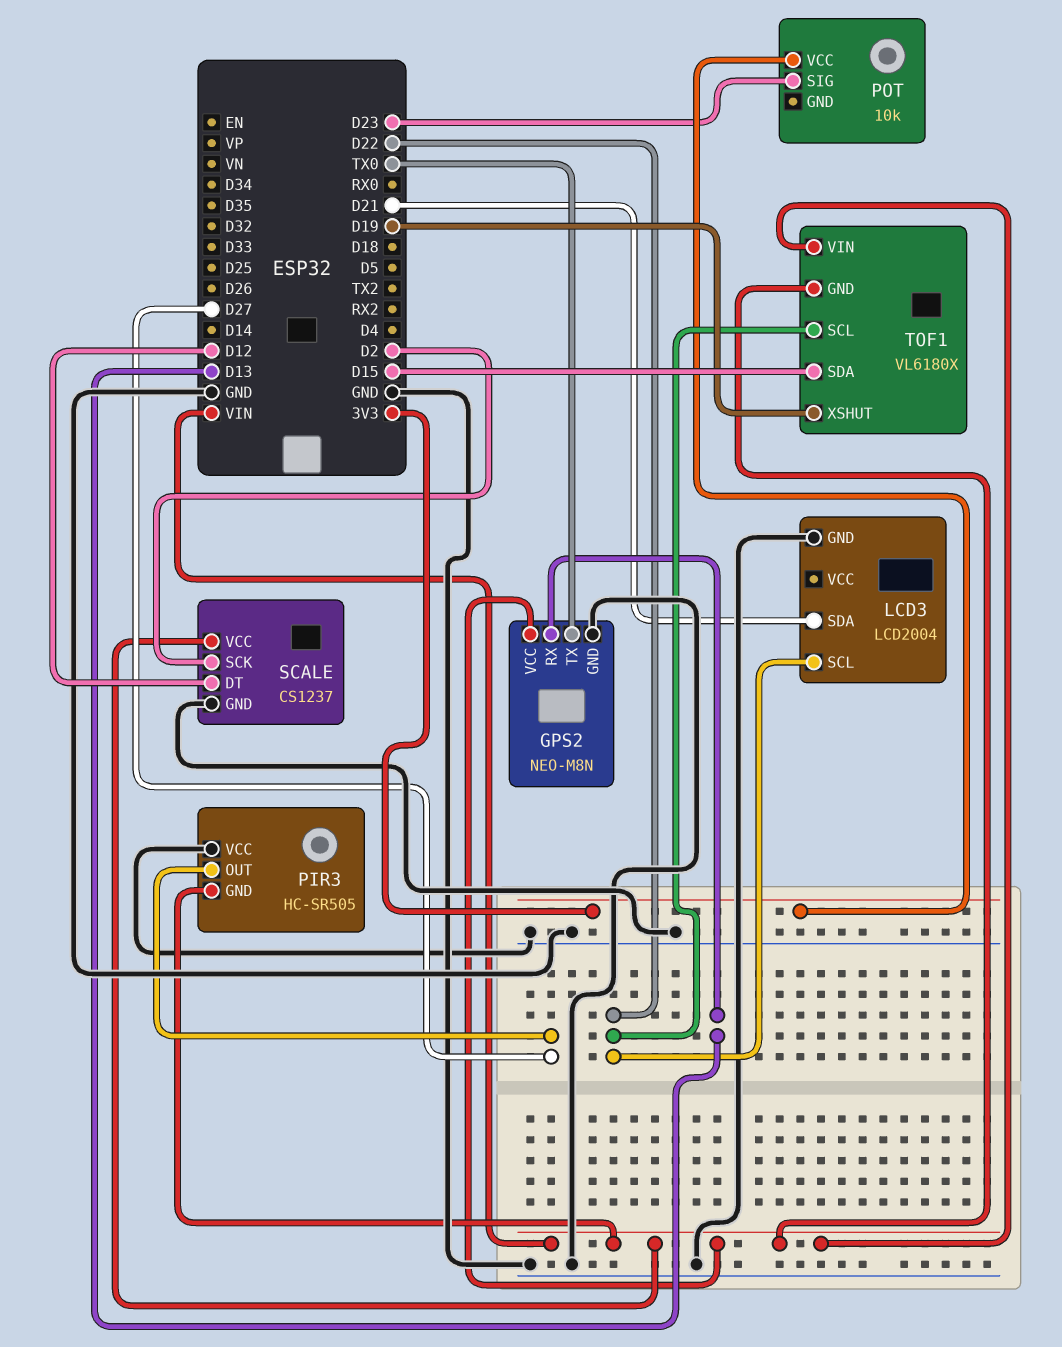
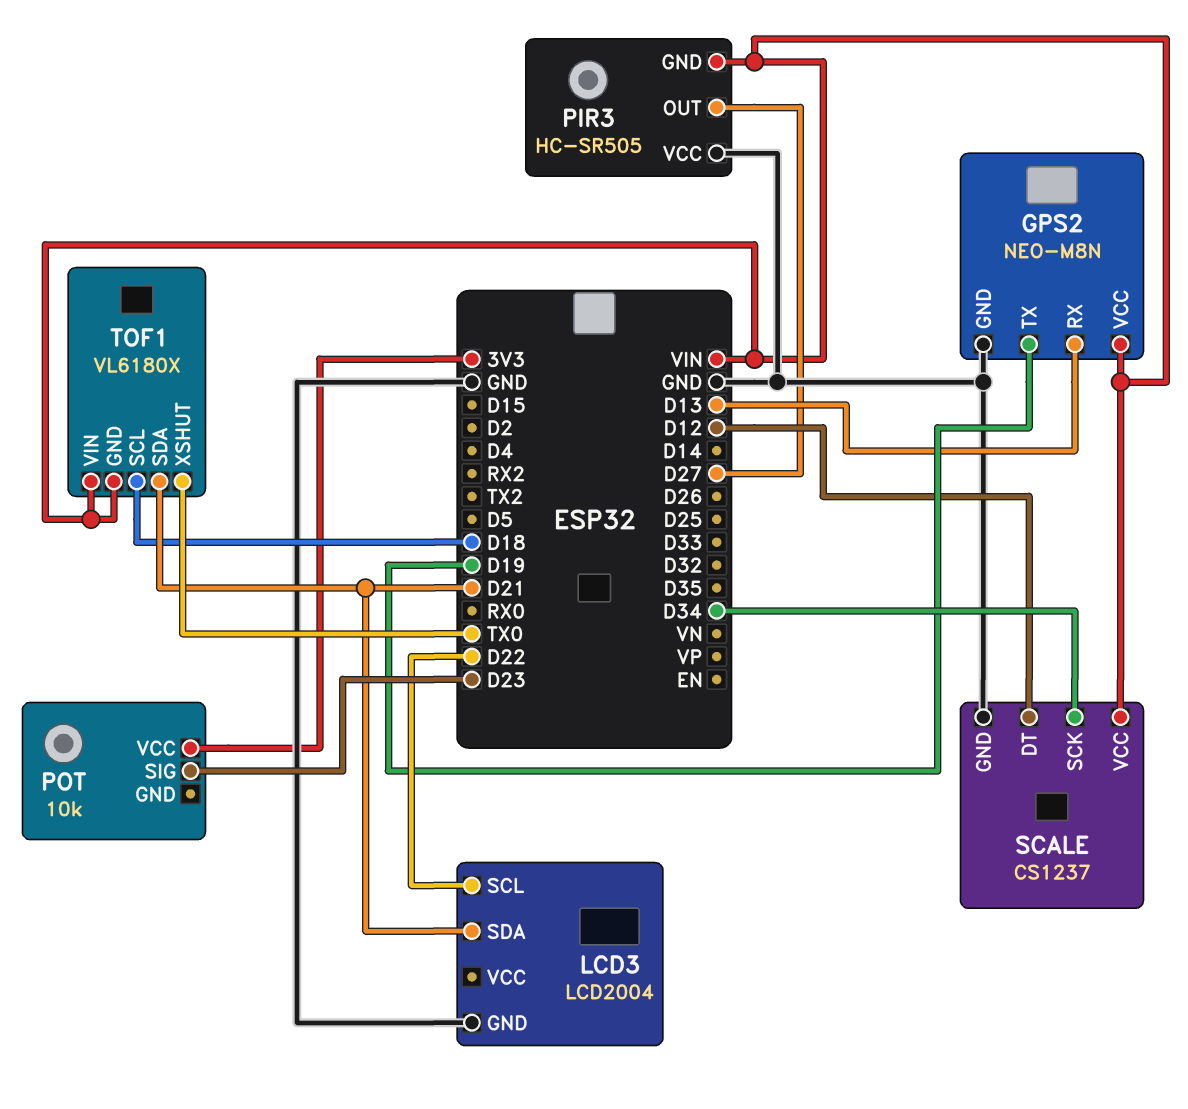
GPS2 pin TX: TX0 -> D19
SCALE pin SCK: D2 -> D34
TOF1 pin SCL: D22 -> D18
TOF1 pin SDA: D15 -> D21
TOF1 pin XSHUT: D19 -> TX0

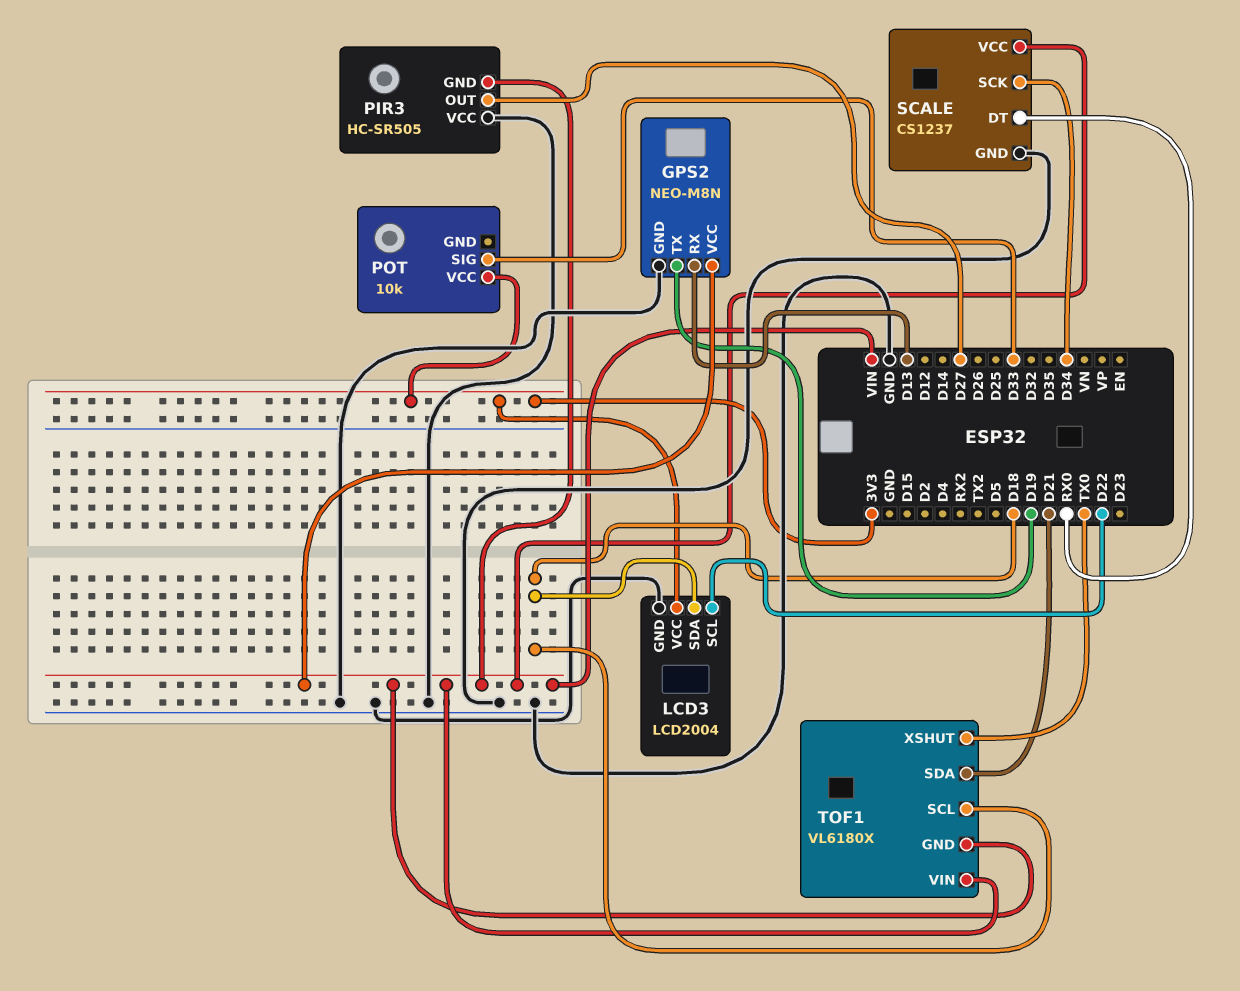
LCD3 pin SDA: D21 -> D18
LCD3 pin VCC: none -> 3V3
POT pin SIG: D23 -> D33
SCALE pin DT: D12 -> RX0

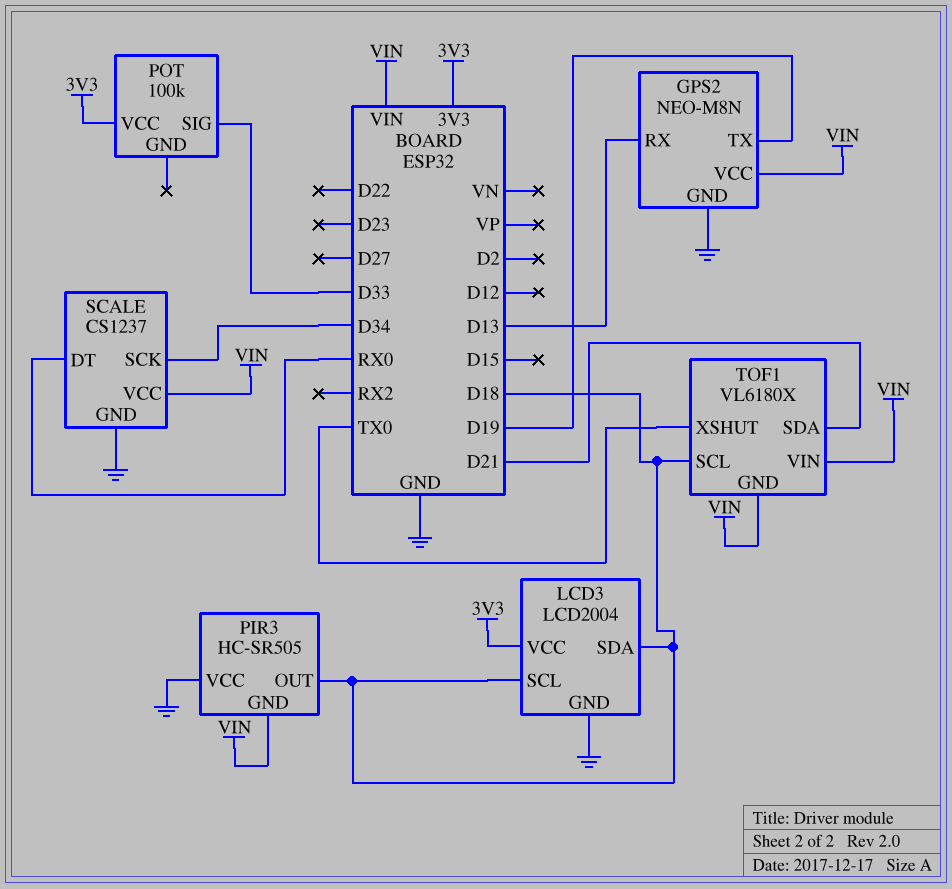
LCD3 pin SCL: D22 -> D18
PIR3 pin OUT: D27 -> D18
POT: 10k -> 100k

